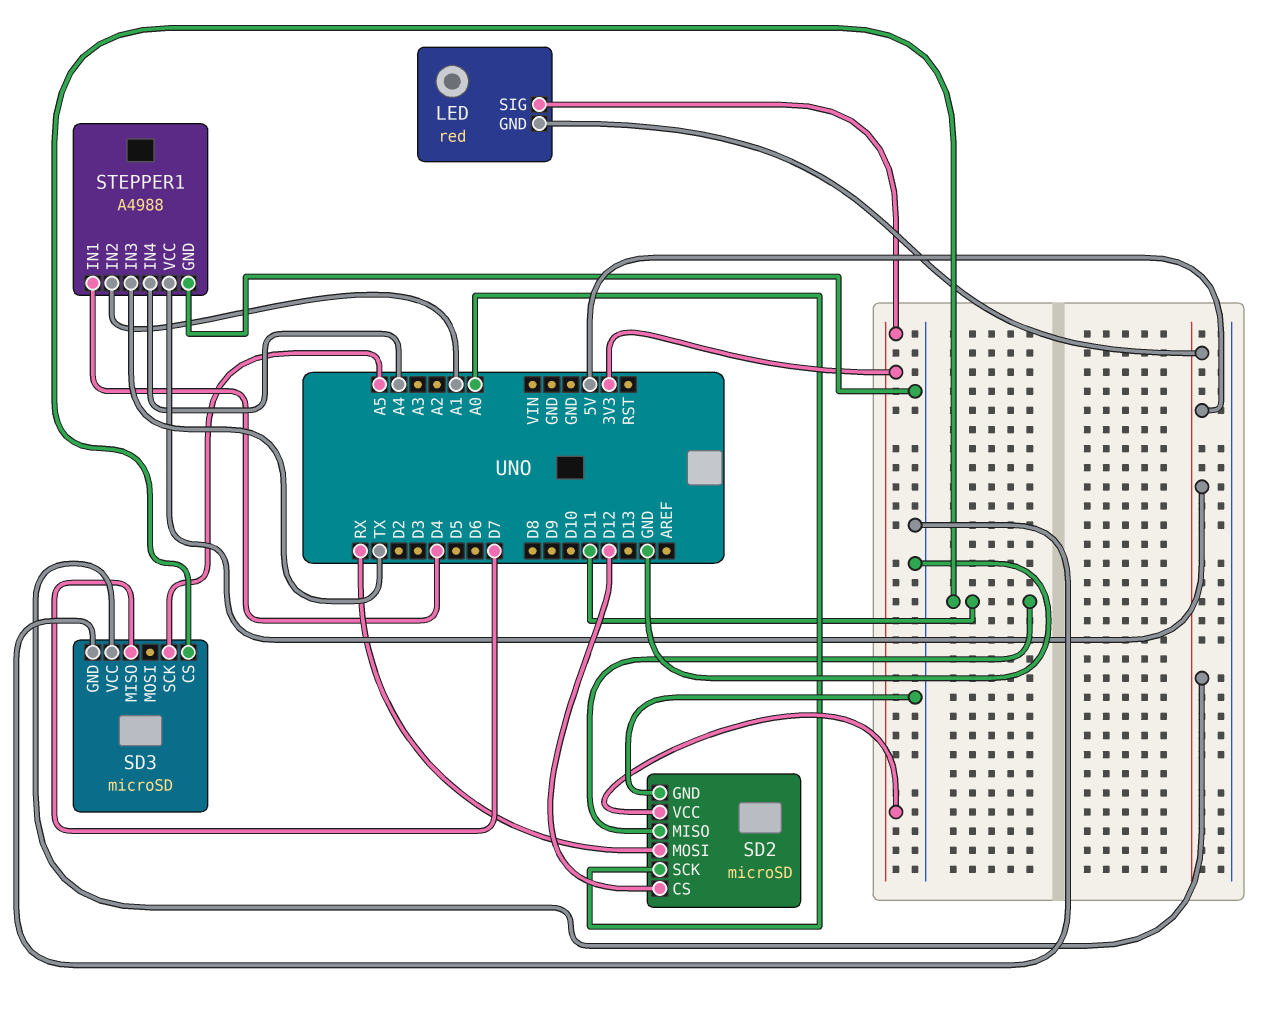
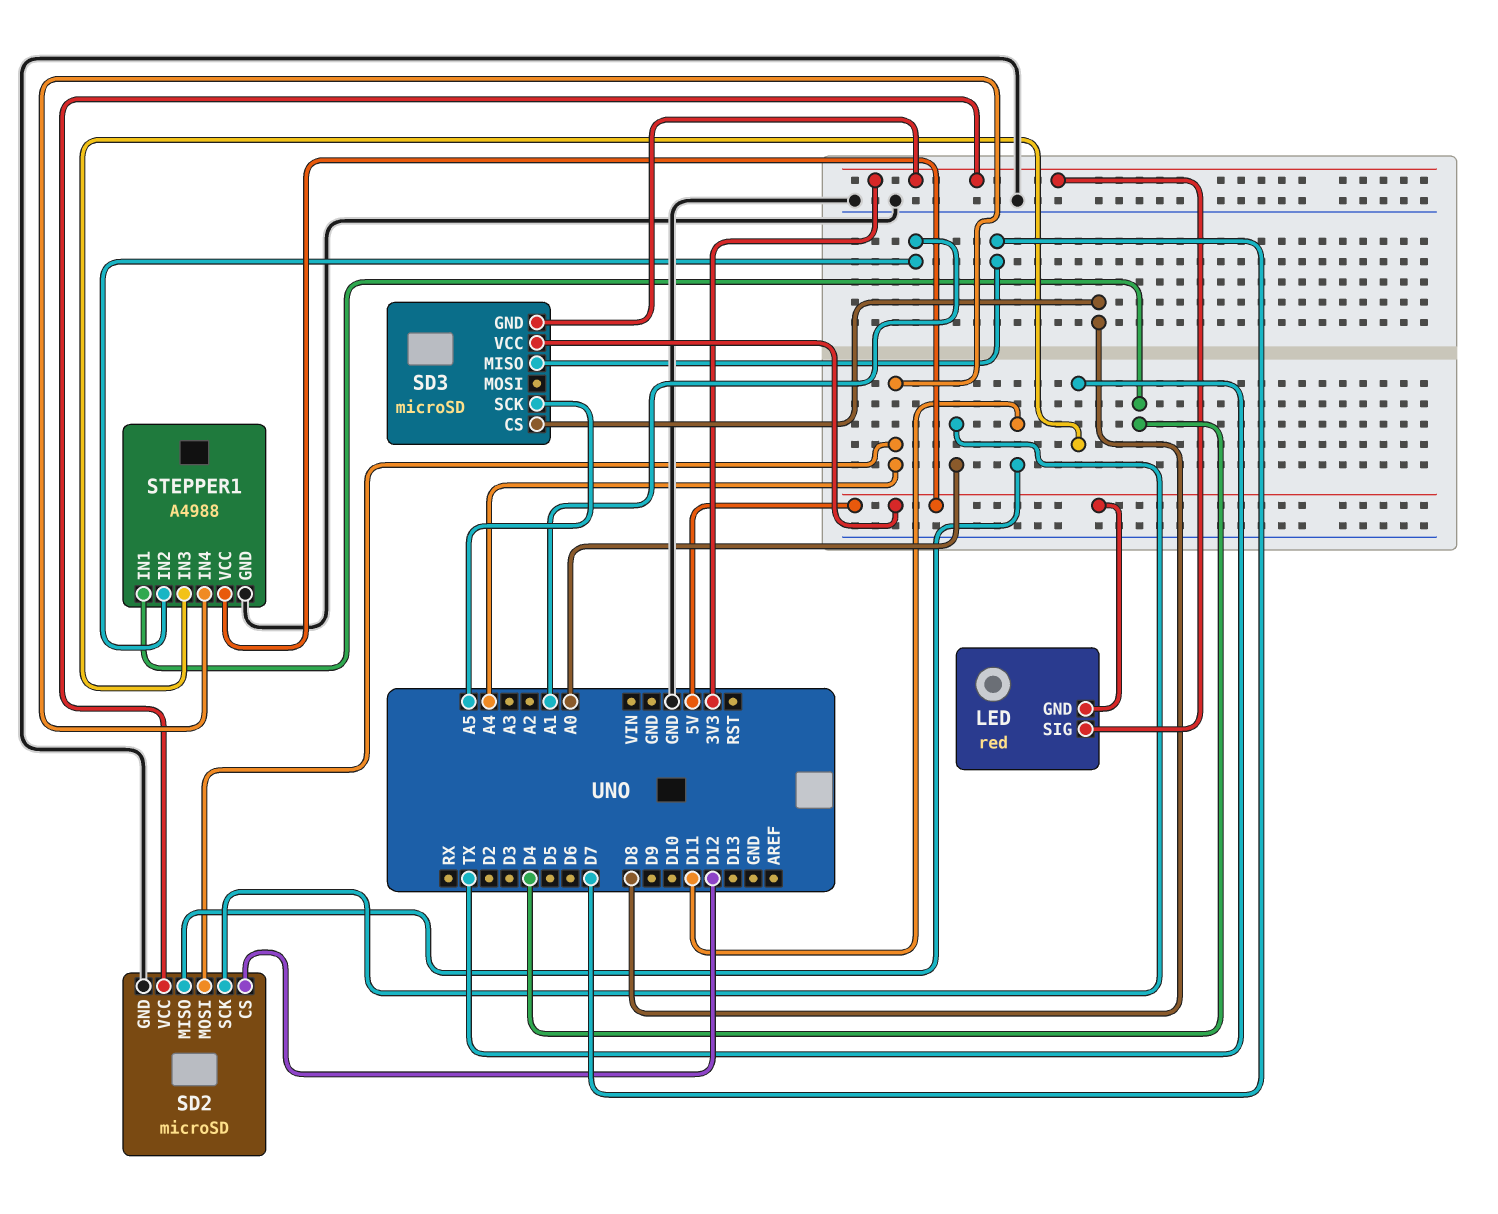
SD2 pin MOSI: RX -> A4
SD3 pin CS: D11 -> D8
SD3 pin GND: GND -> 3V3

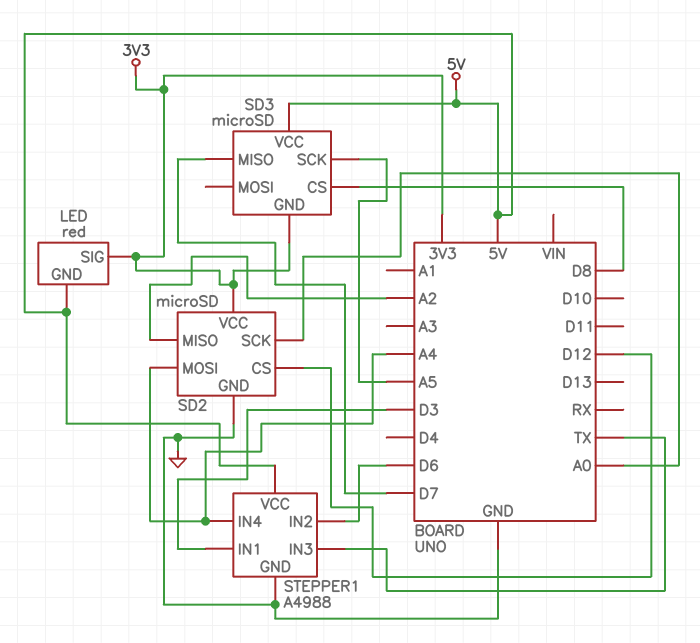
SD2 pin MISO: D11 -> A2
STEPPER1 pin IN1: D4 -> D3
STEPPER1 pin IN2: A1 -> D6

